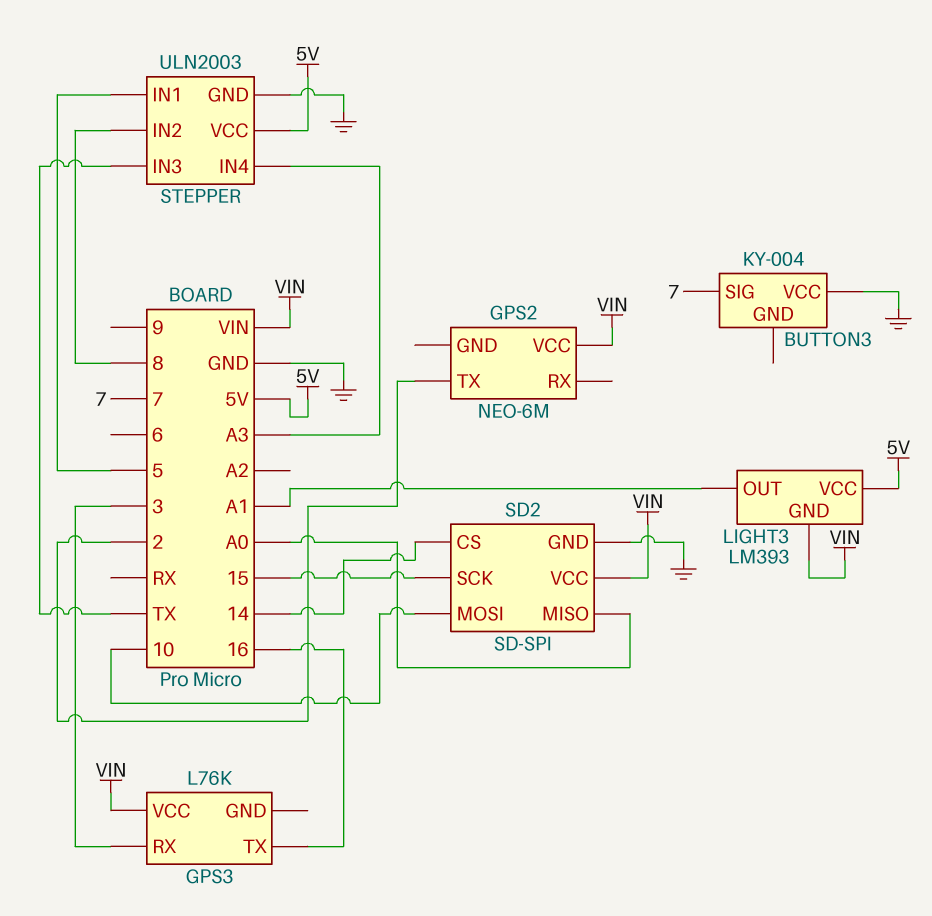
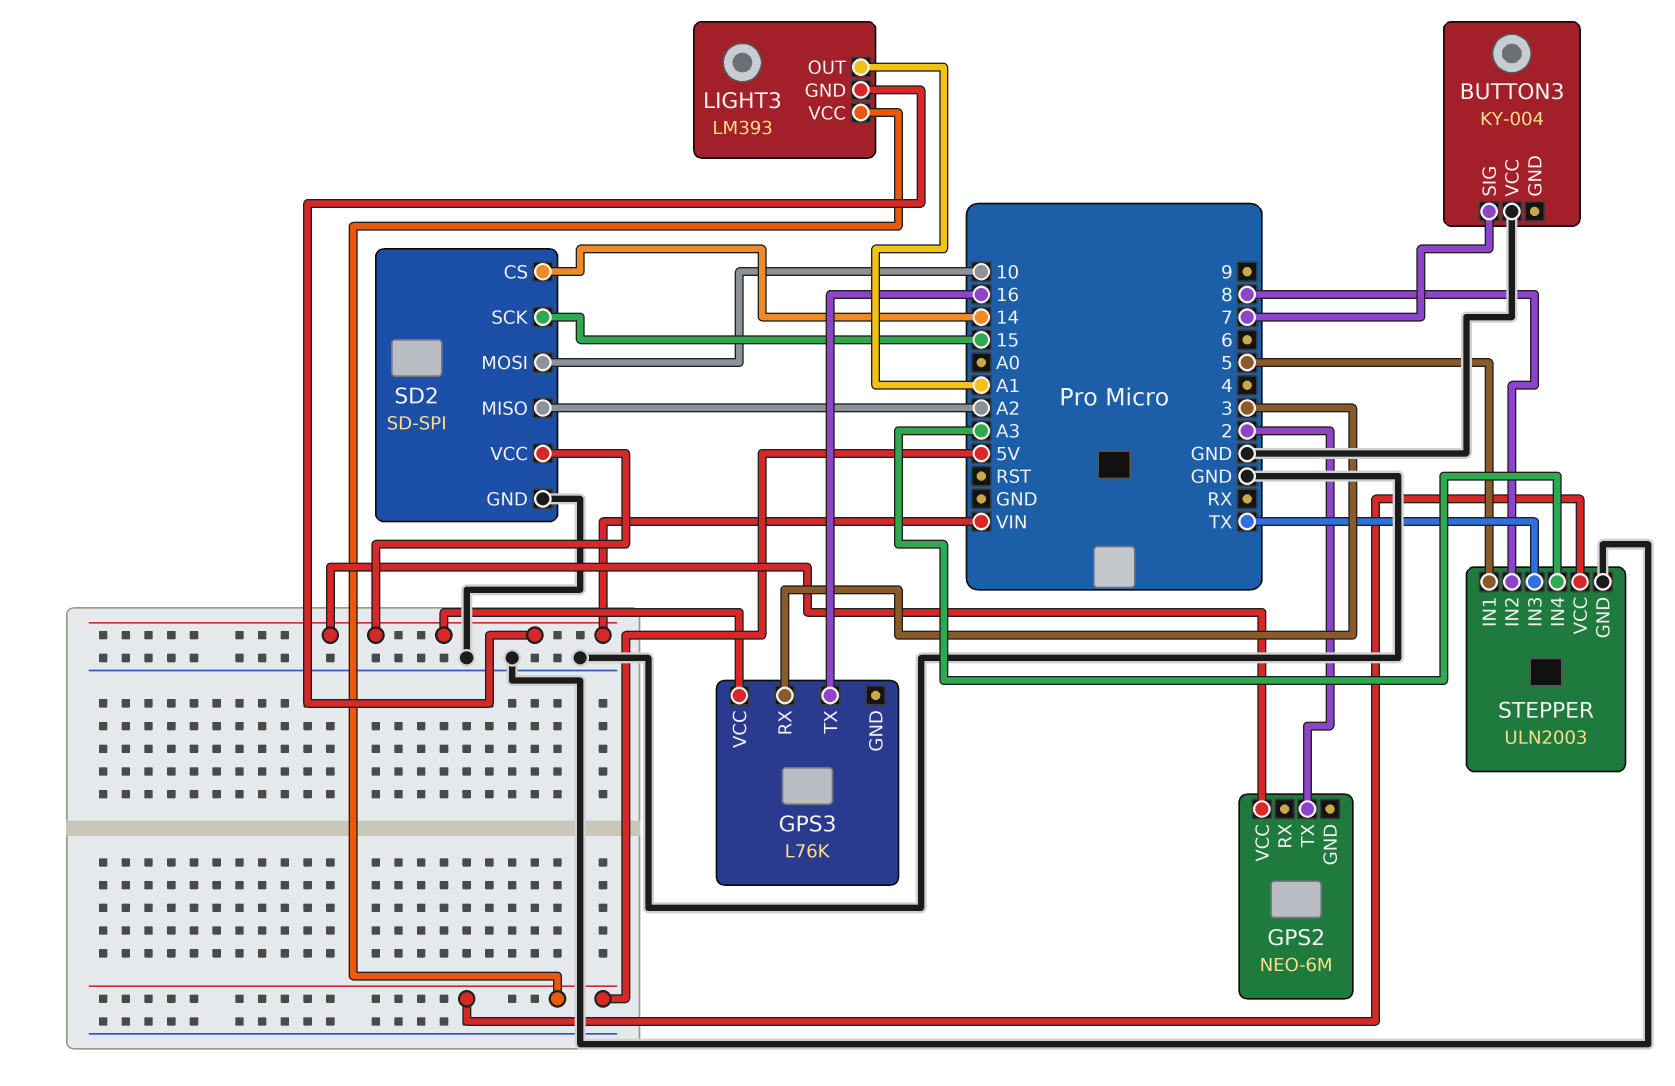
SD2 pin MISO: A0 -> A2

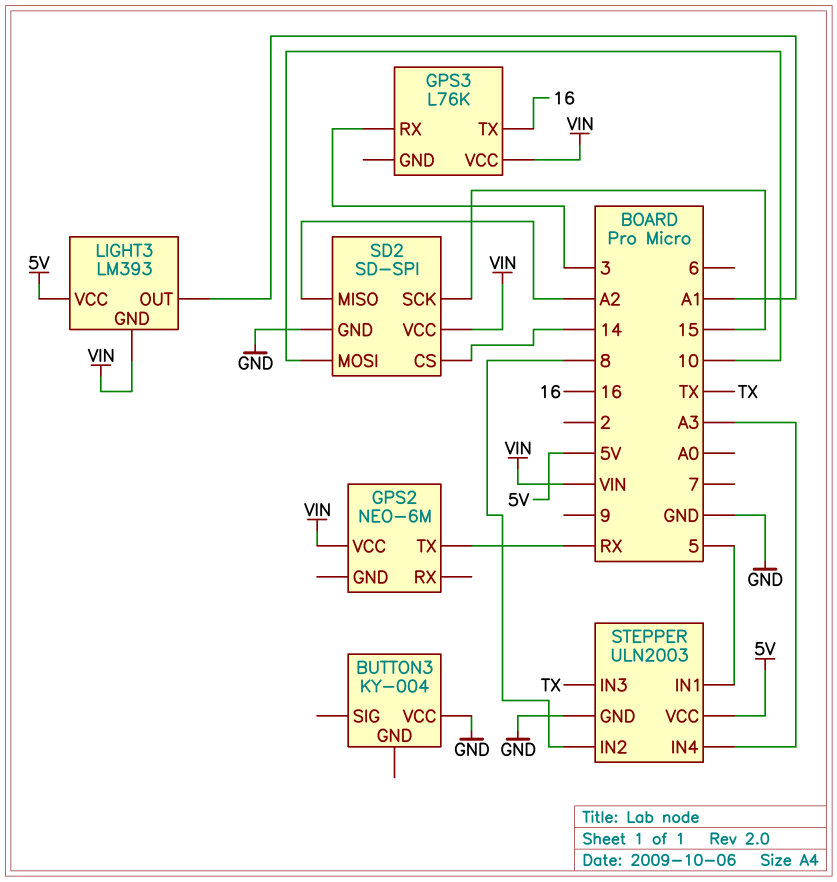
BUTTON3 pin SIG: 7 -> none
GPS2 pin TX: 2 -> RX

